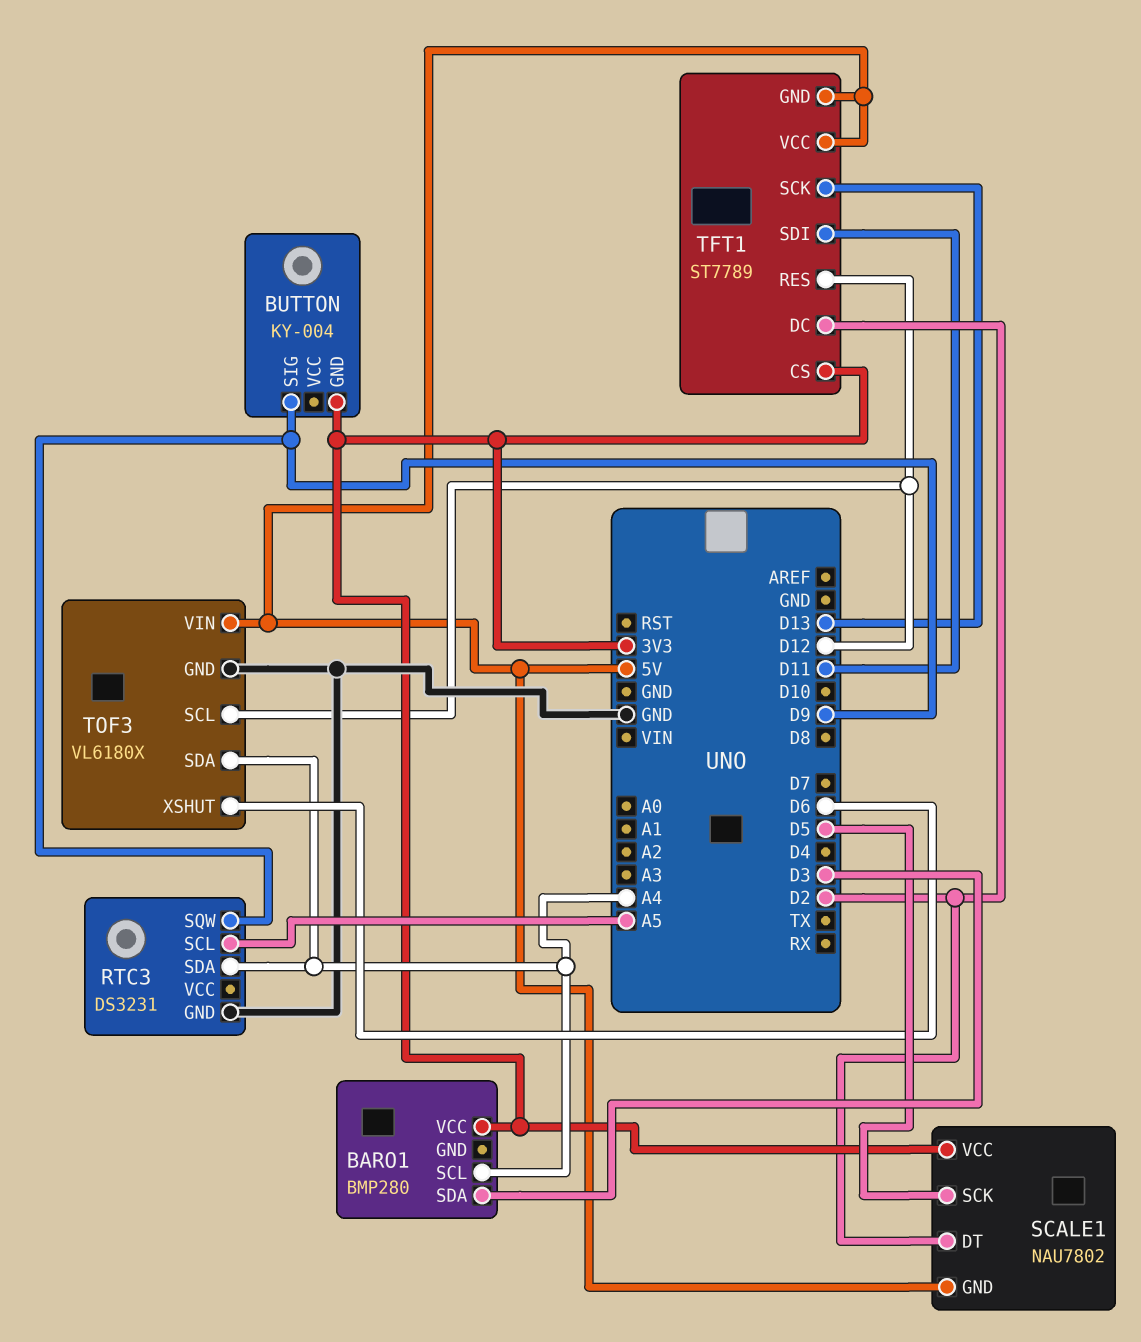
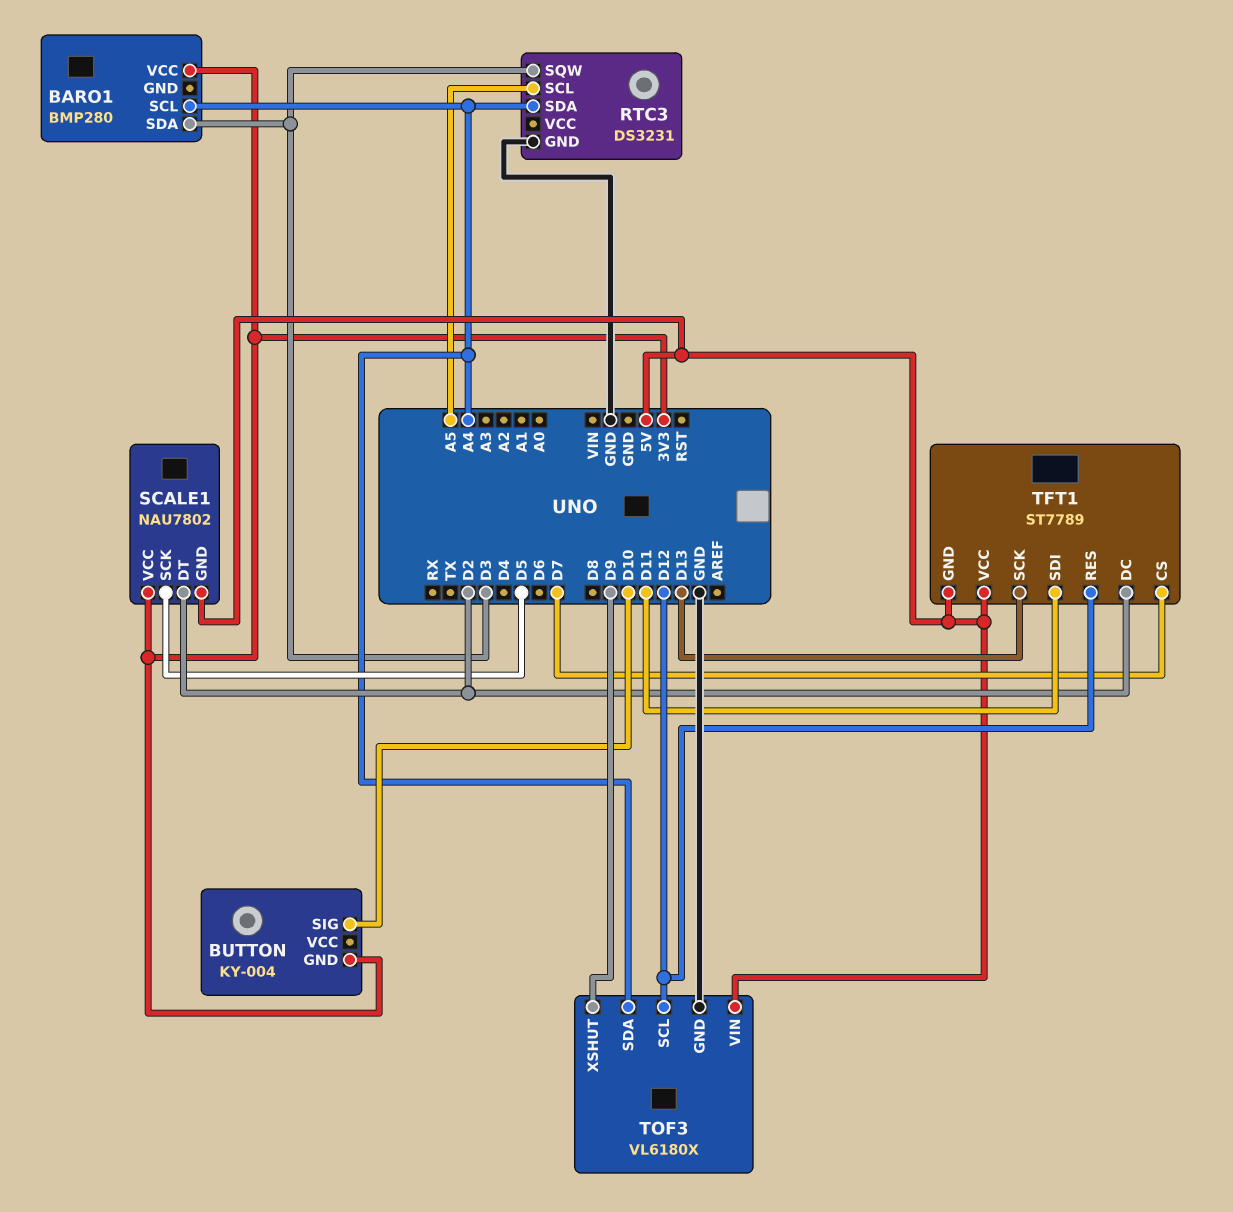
BUTTON pin SIG: D9 -> D10
RTC3 pin SQW: D9 -> D3
TFT1 pin CS: 3V3 -> D7
TOF3 pin XSHUT: D6 -> D9

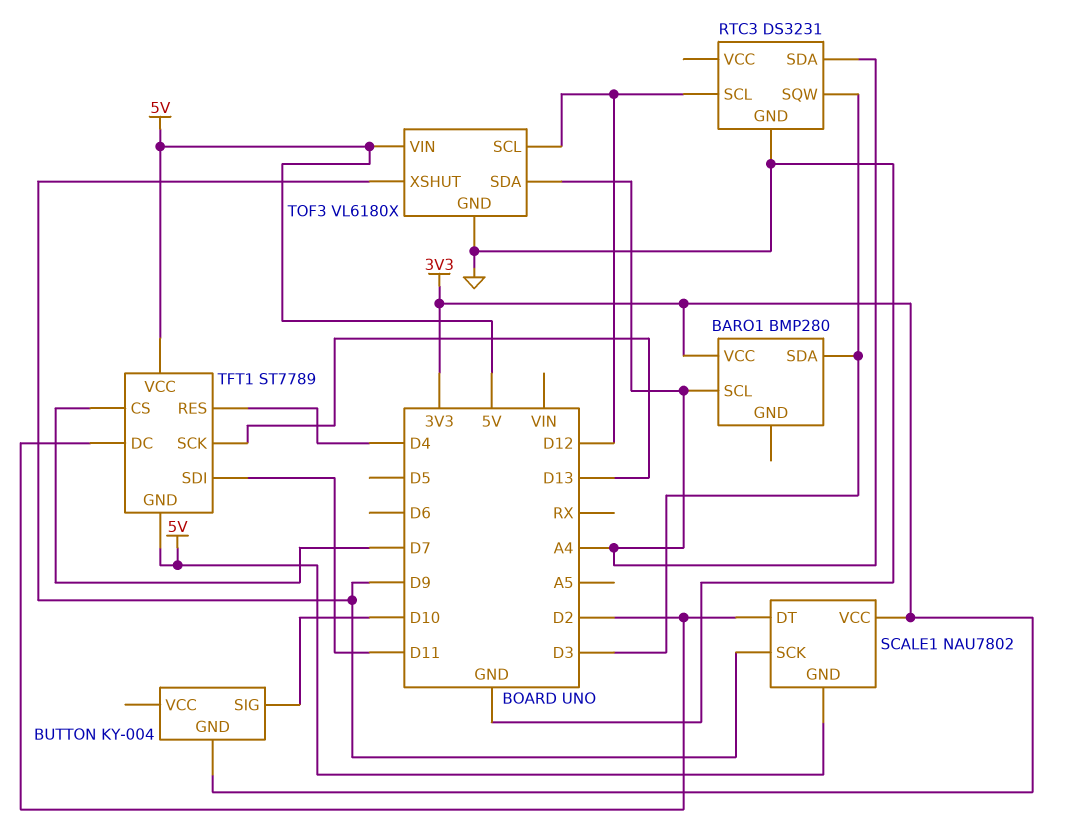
RTC3 pin SCL: A5 -> D12
SCALE1 pin SCK: D5 -> D9
TFT1 pin RES: D12 -> D4

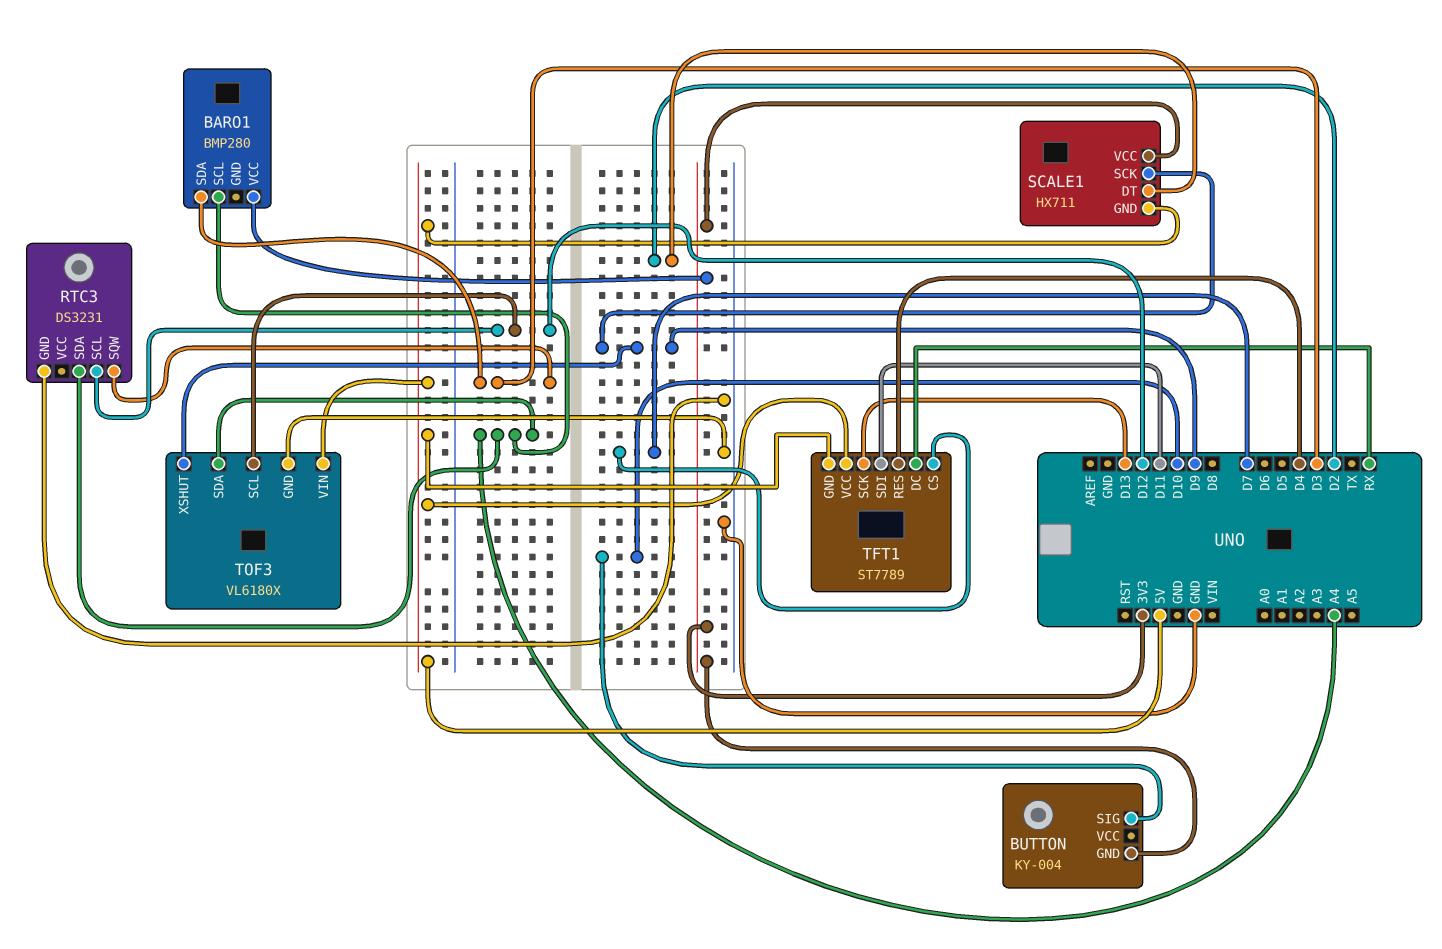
SCALE1: NAU7802 -> HX711
TFT1 pin DC: D2 -> RX

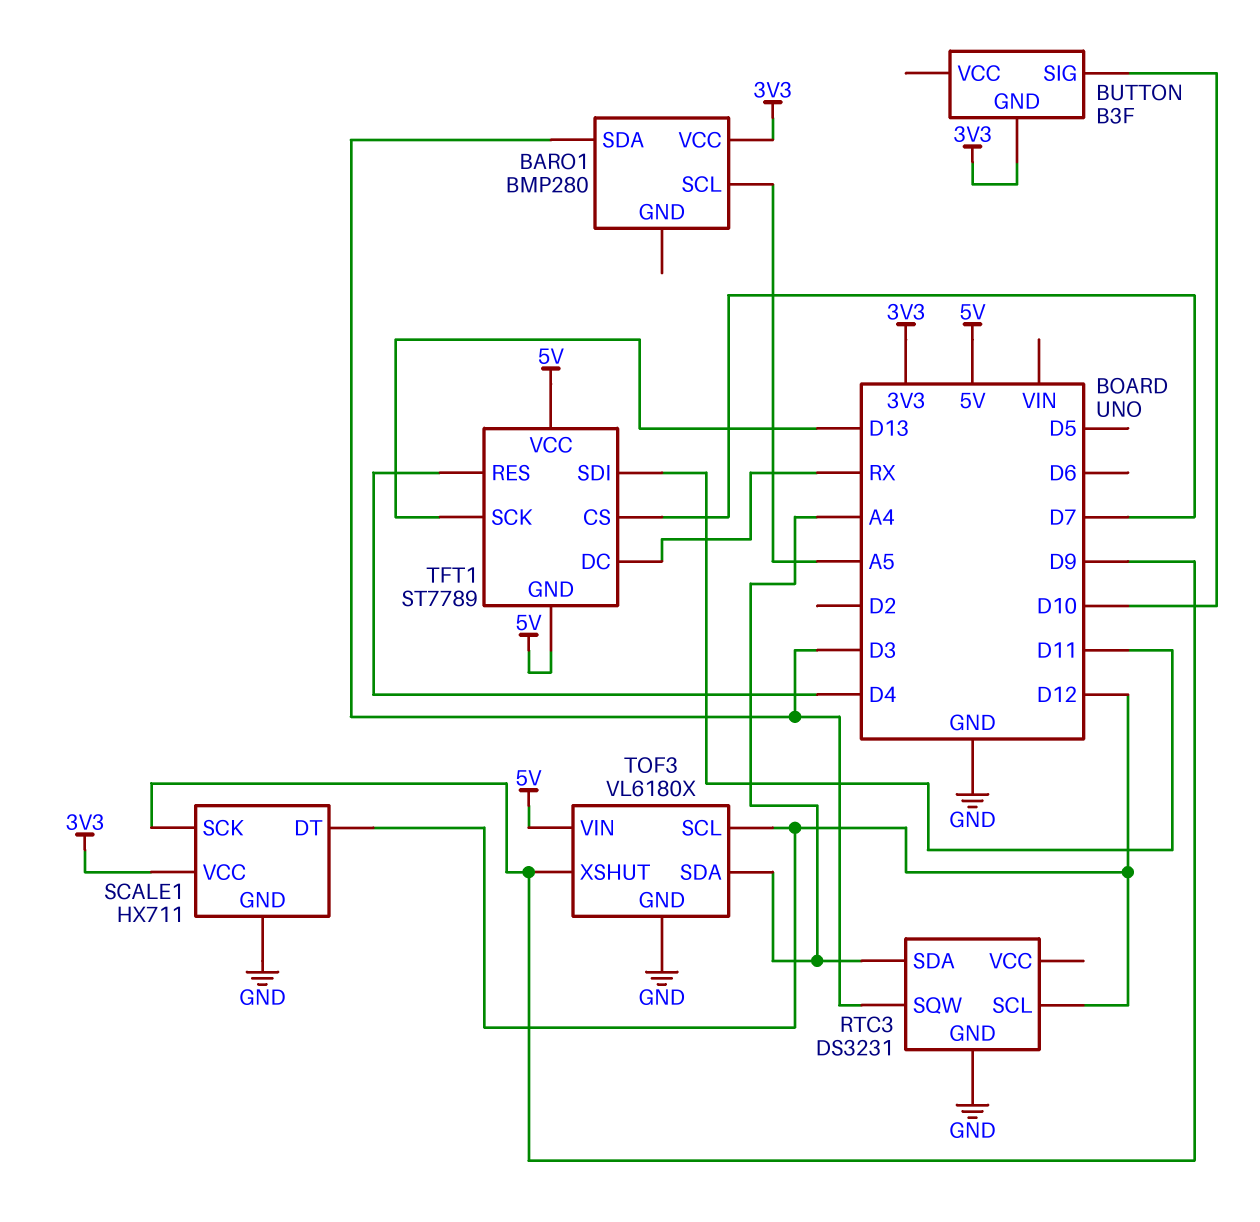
BARO1 pin SCL: A4 -> A5
BUTTON: KY-004 -> B3F
SCALE1 pin DT: D2 -> D12
SCALE1 pin GND: 5V -> GND

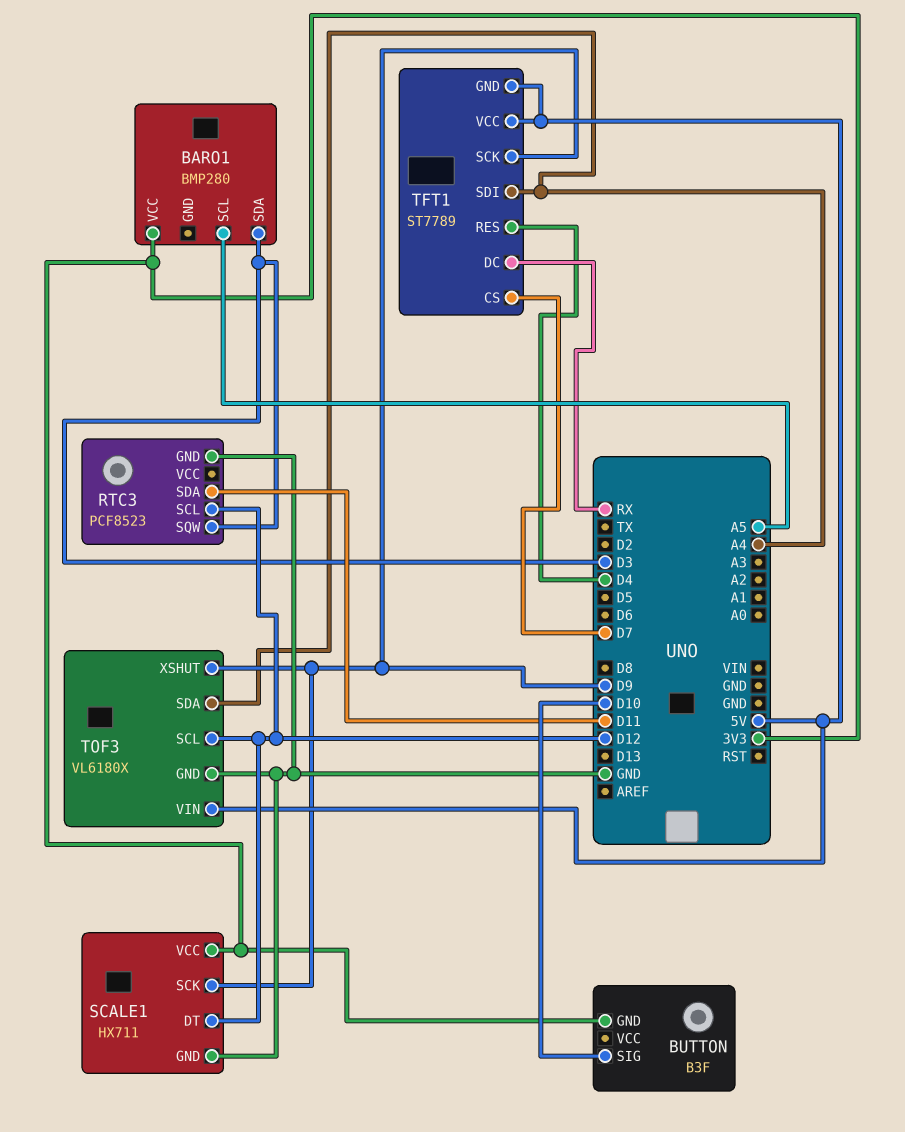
RTC3: DS3231 -> PCF8523
RTC3 pin SDA: A4 -> D11
TFT1 pin SCK: D13 -> D9
TFT1 pin SDI: D11 -> A4

